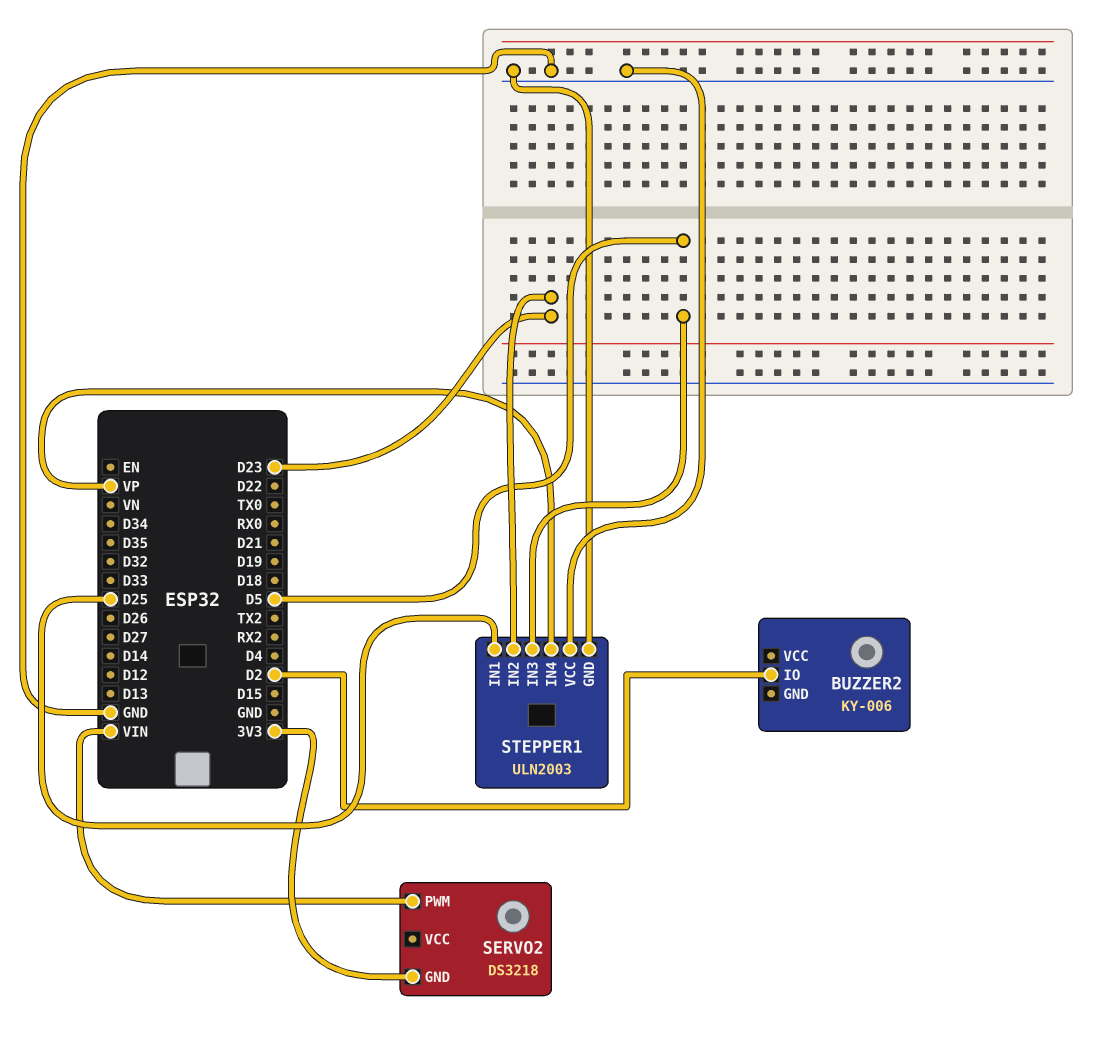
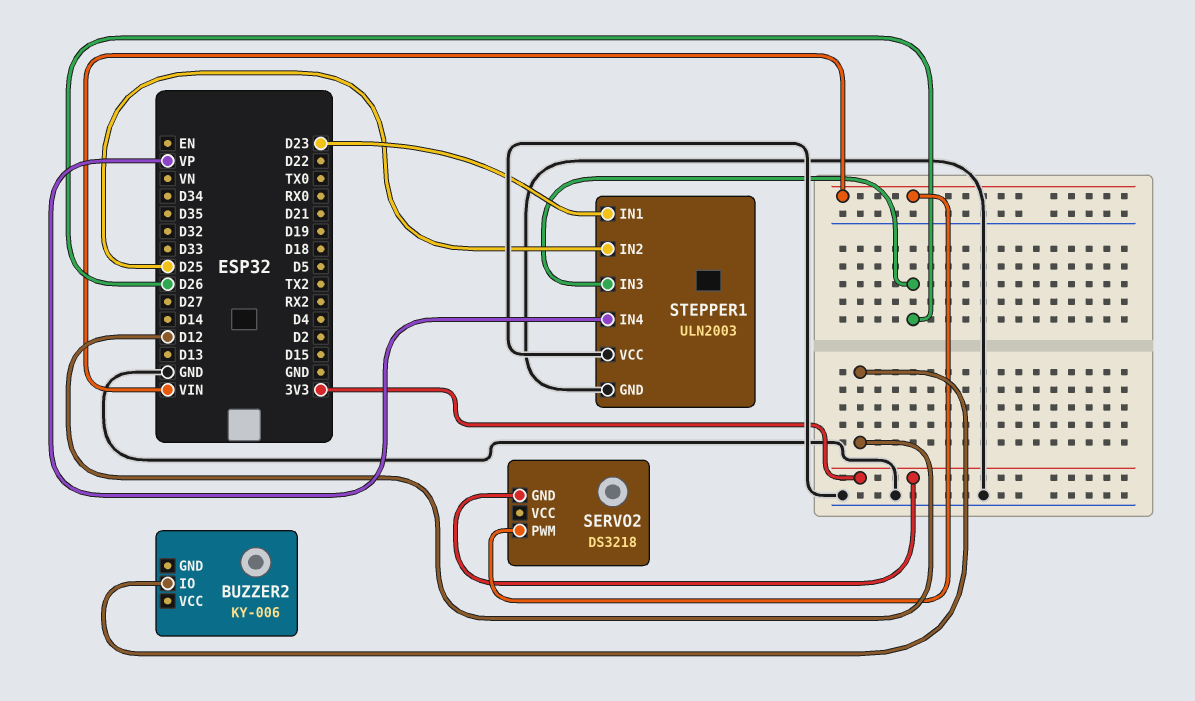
BUZZER2 pin IO: D2 -> D12
STEPPER1 pin IN1: D25 -> D23
STEPPER1 pin IN2: D23 -> D25
STEPPER1 pin IN3: D5 -> D26

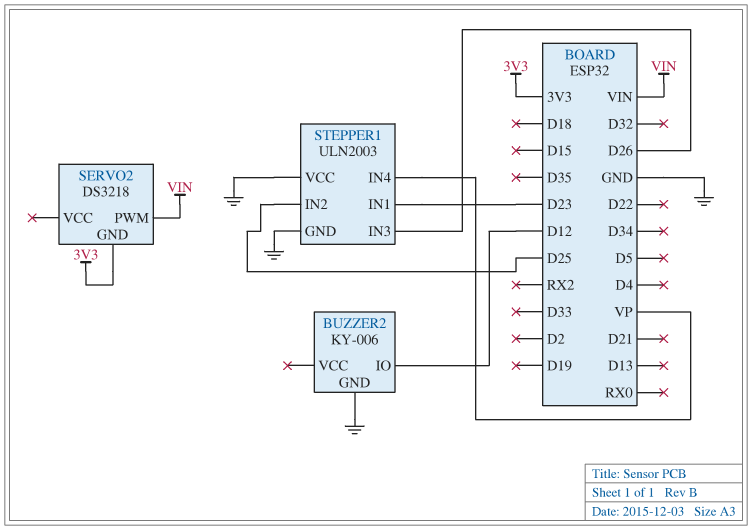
BUZZER2 pin GND: none -> GND

